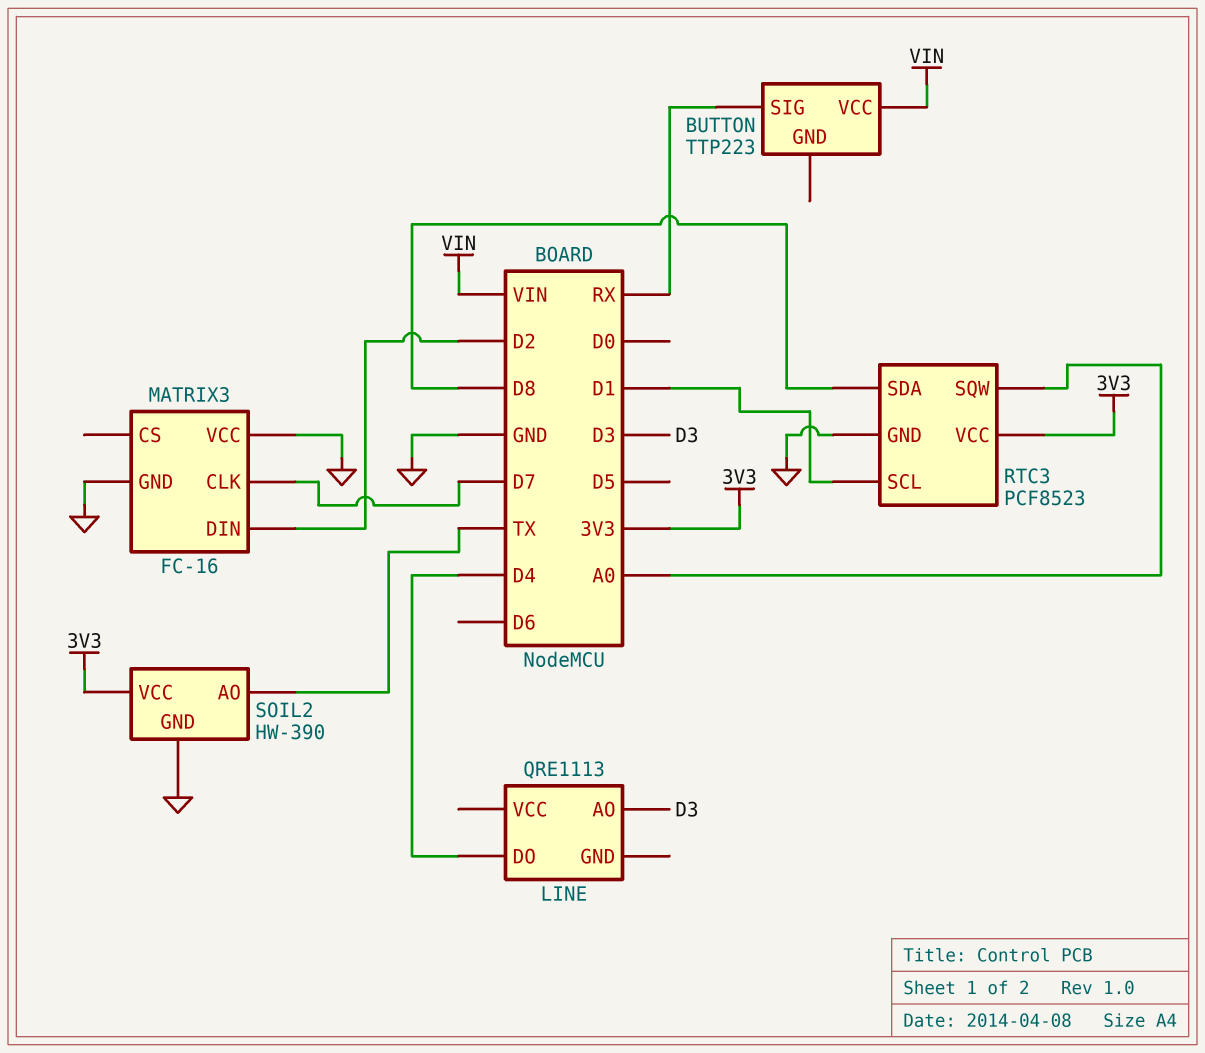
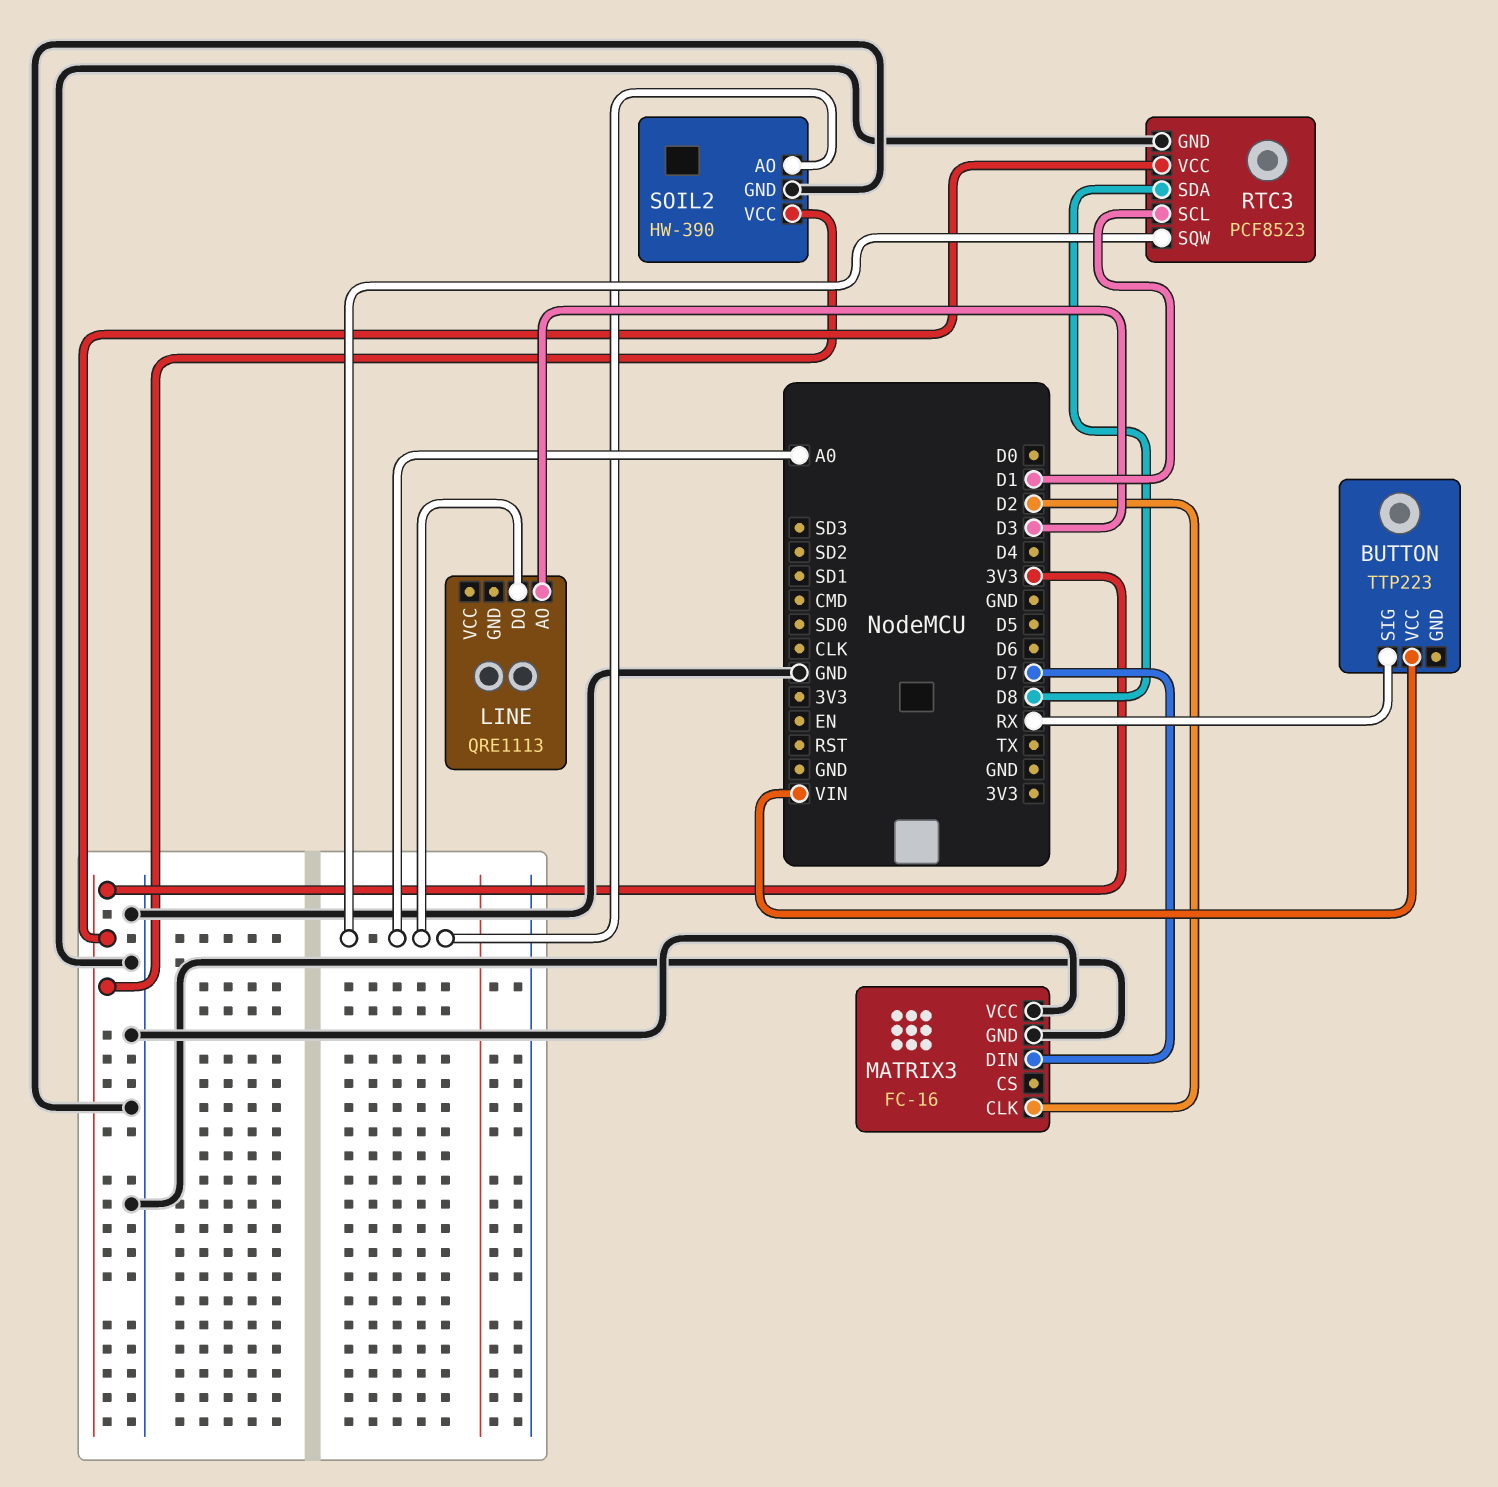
LINE pin DO: D4 -> A0
MATRIX3 pin CLK: D7 -> D2
MATRIX3 pin DIN: D2 -> D7
SOIL2 pin AO: TX -> A0

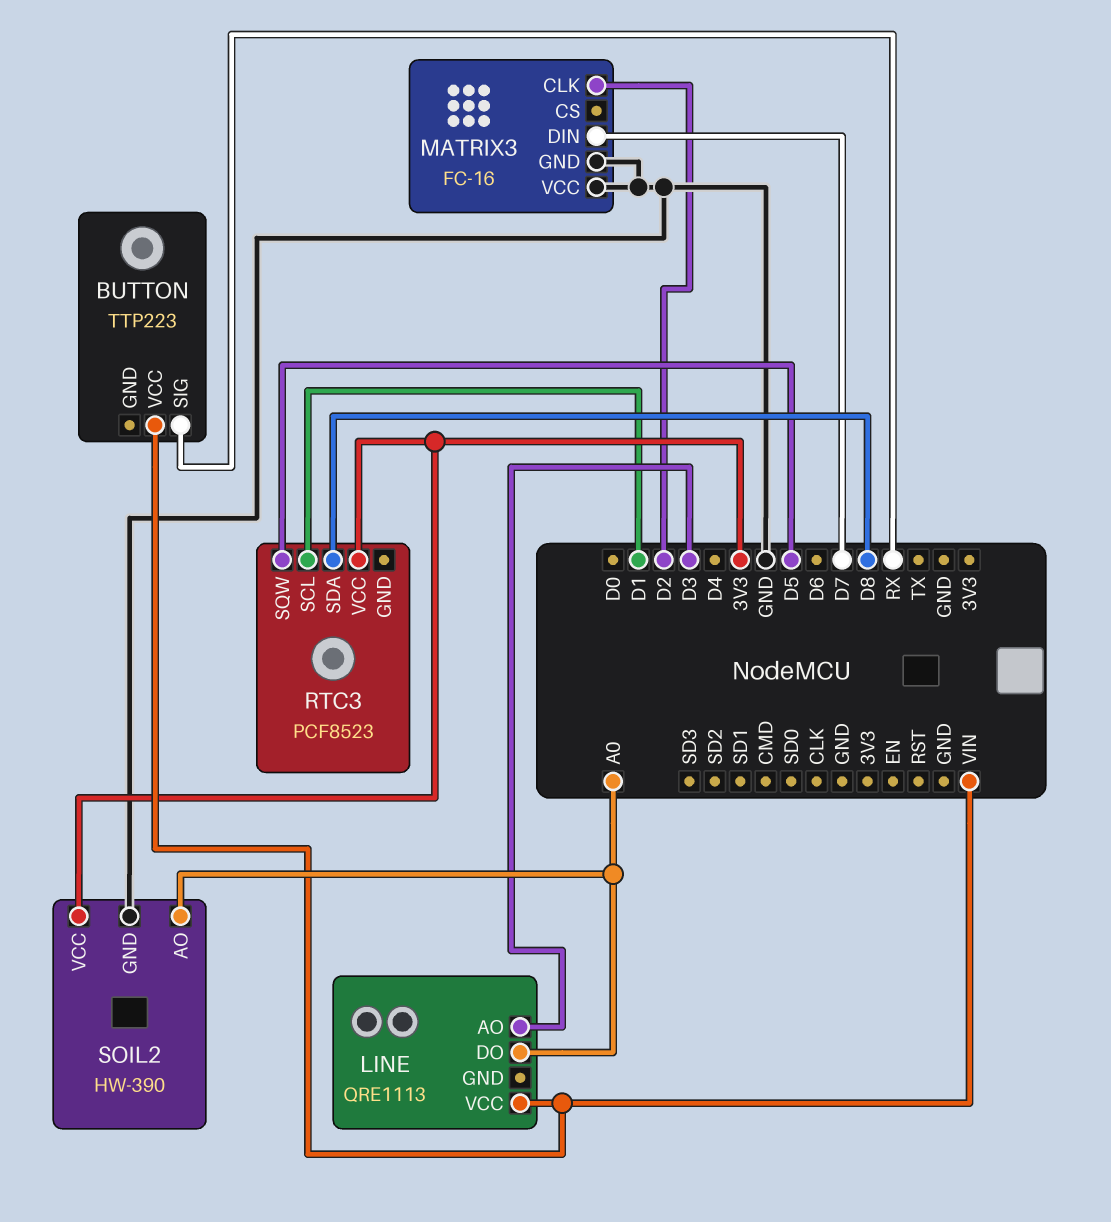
LINE pin VCC: none -> VIN
RTC3 pin GND: GND -> none
RTC3 pin SQW: A0 -> D5

